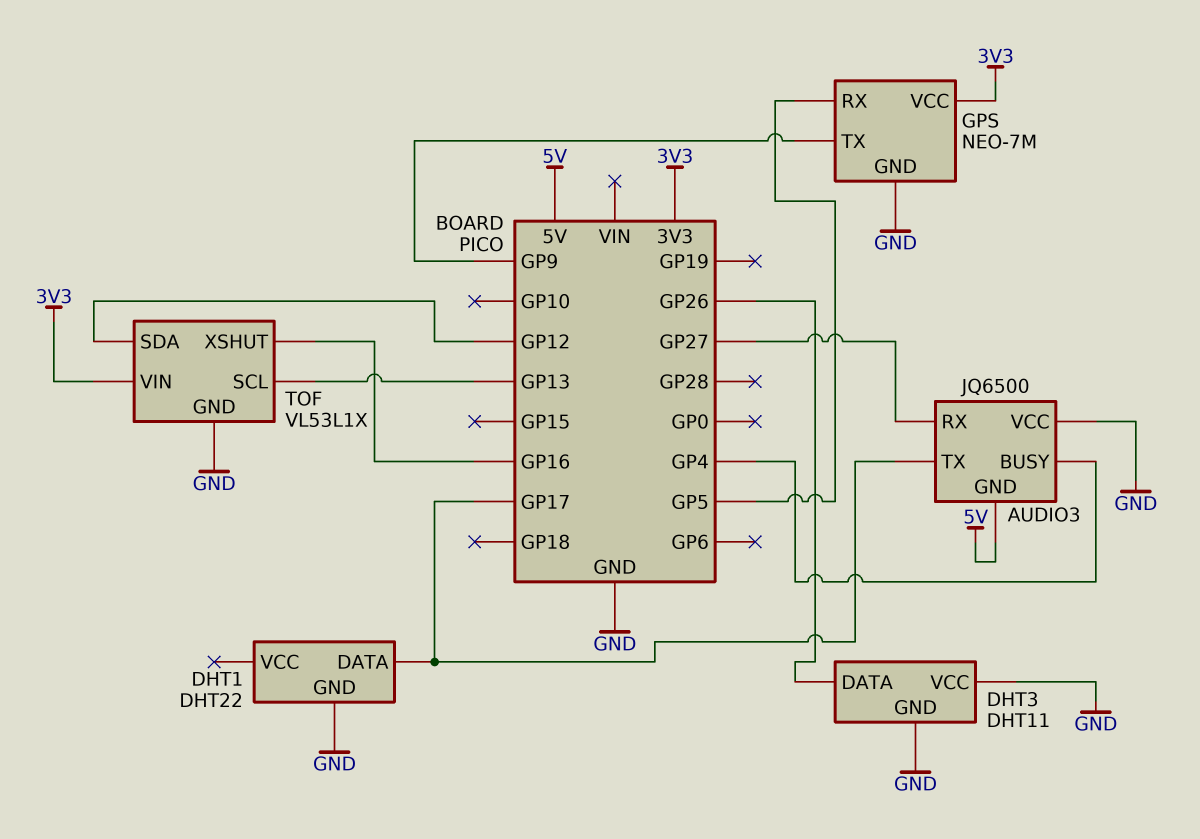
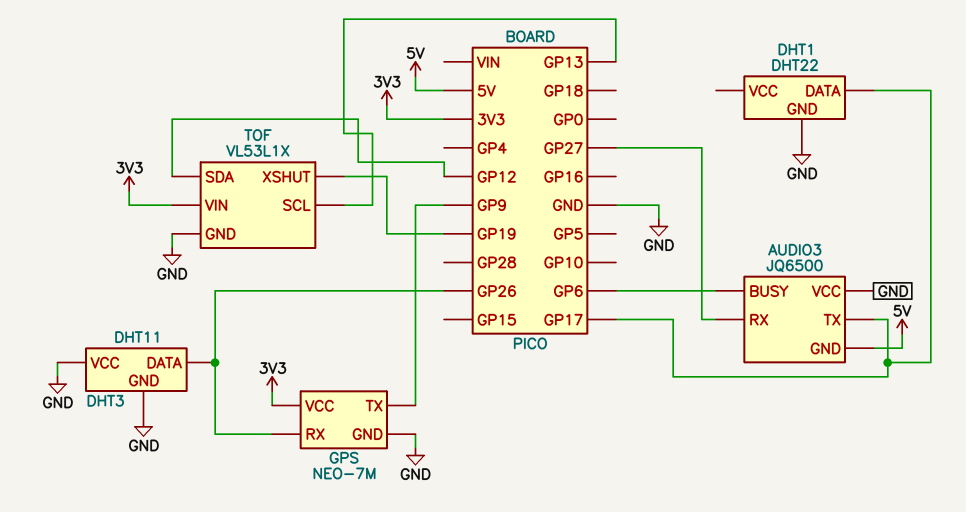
AUDIO3 pin BUSY: GP4 -> GP6
GPS pin RX: GP5 -> GP26
TOF pin XSHUT: GP16 -> GP19

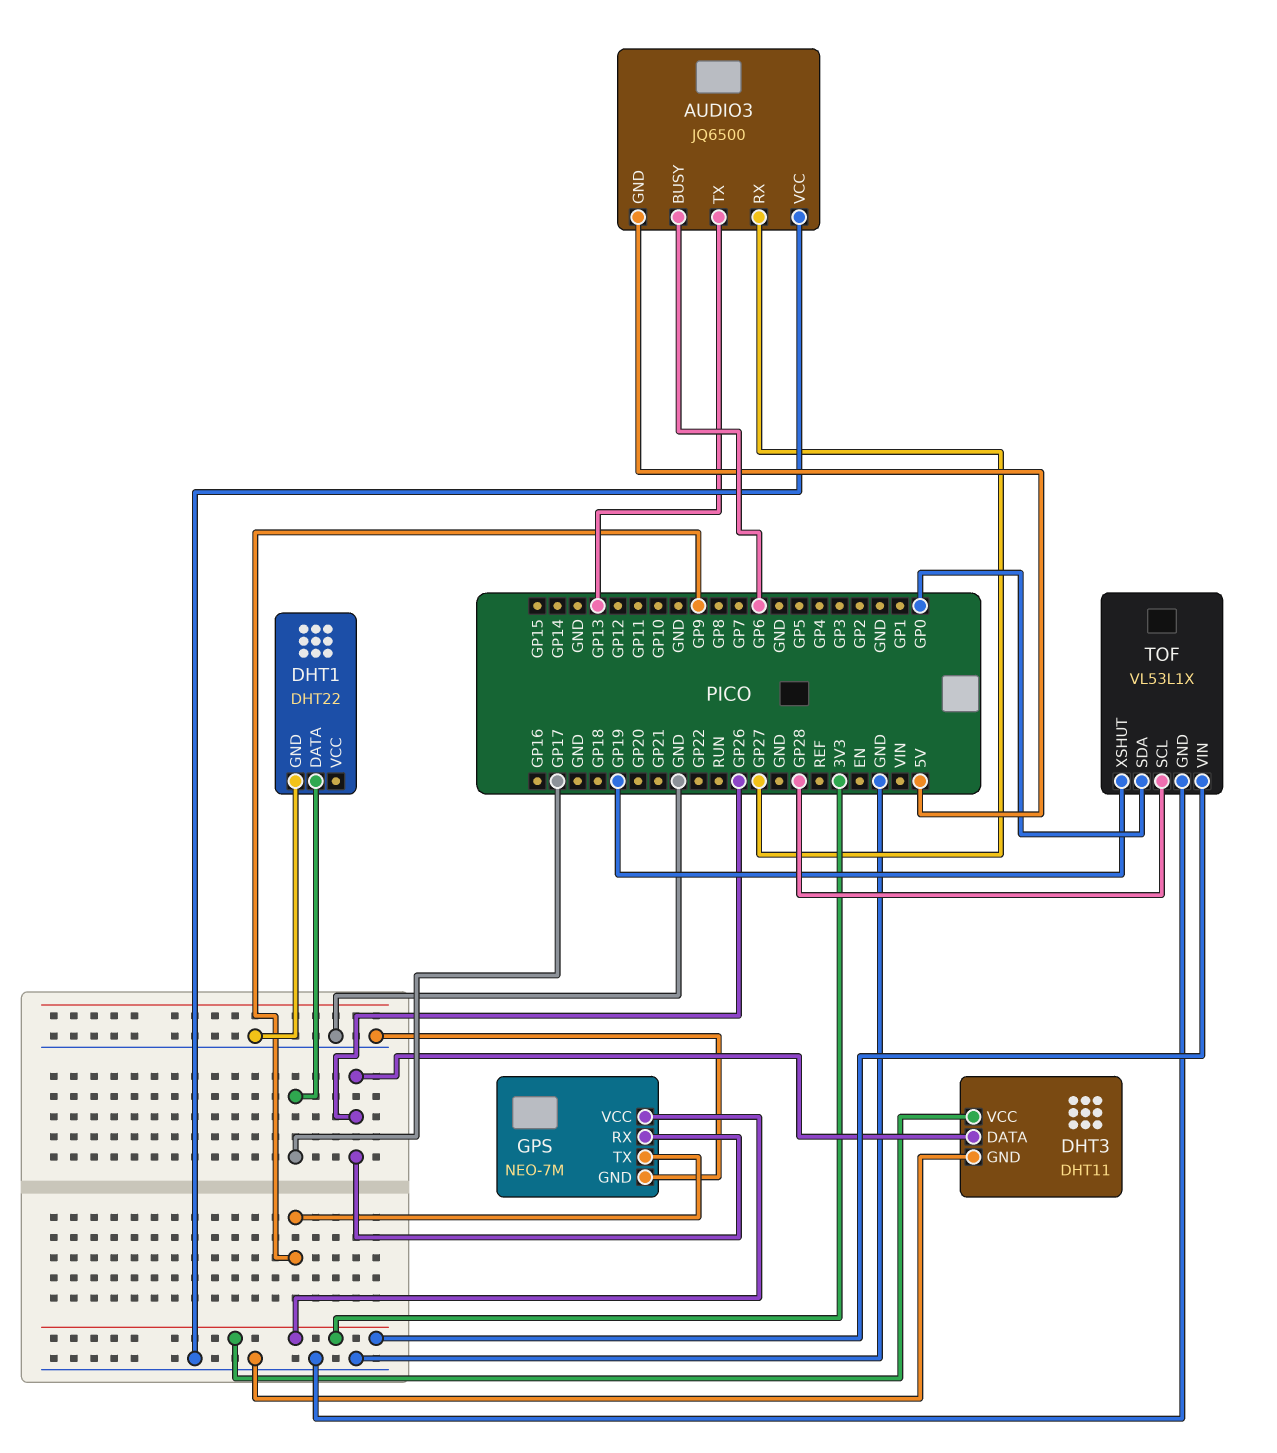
AUDIO3 pin TX: GP17 -> GP13
DHT3 pin VCC: GND -> 3V3
TOF pin SCL: GP13 -> GP28
TOF pin SDA: GP12 -> GP0

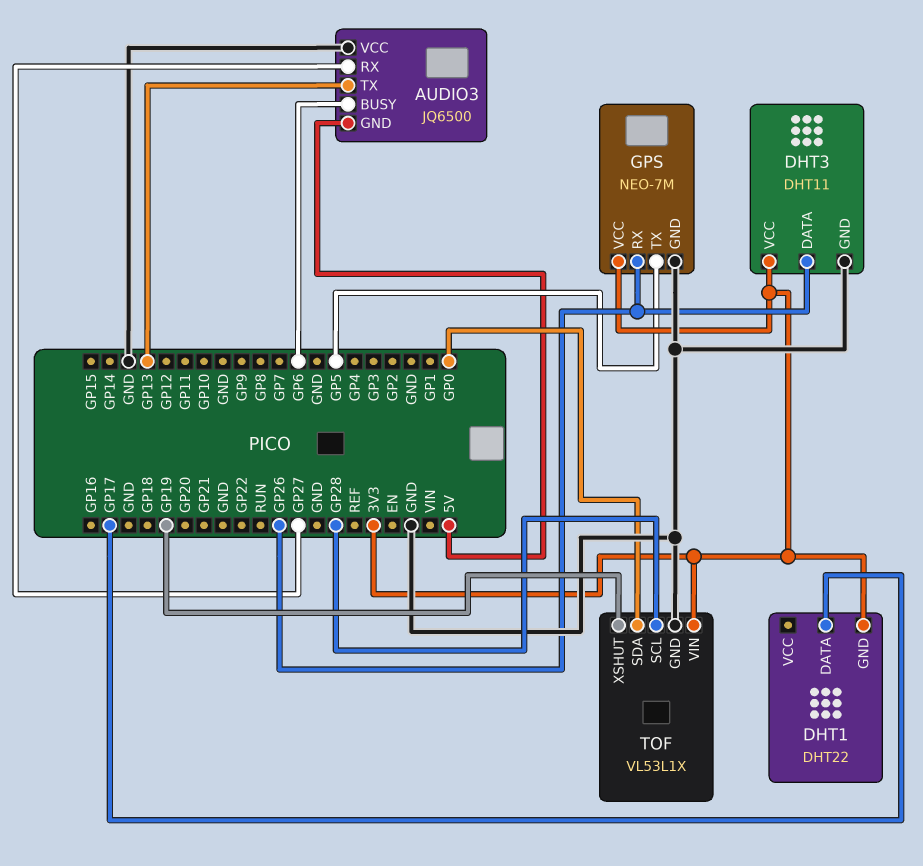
DHT1 pin GND: GND -> 3V3
GPS pin TX: GP9 -> GP5

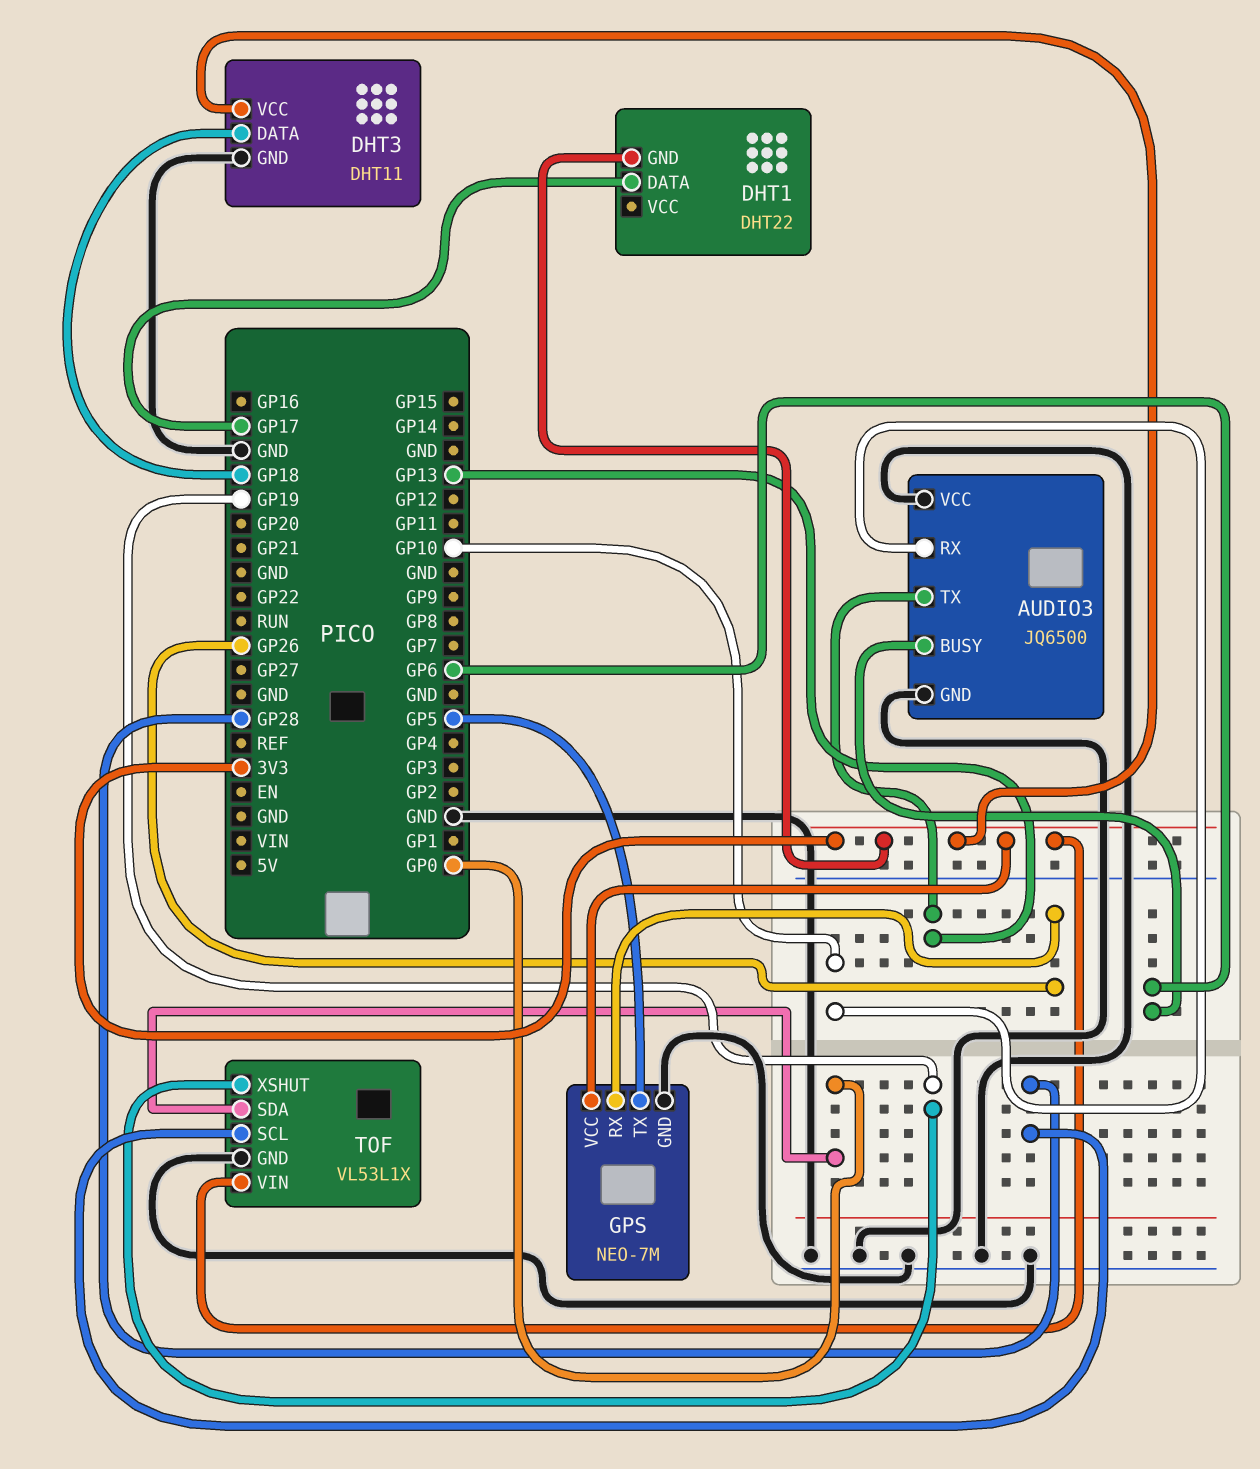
AUDIO3 pin GND: 5V -> GND
AUDIO3 pin RX: GP27 -> GP10
DHT3 pin DATA: GP26 -> GP18

